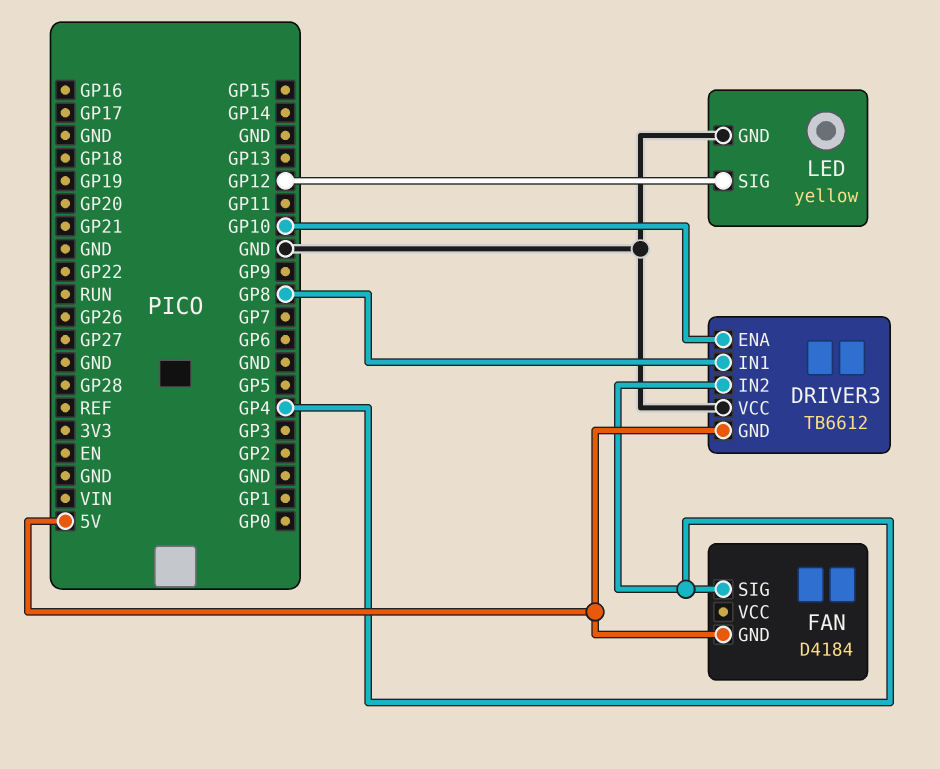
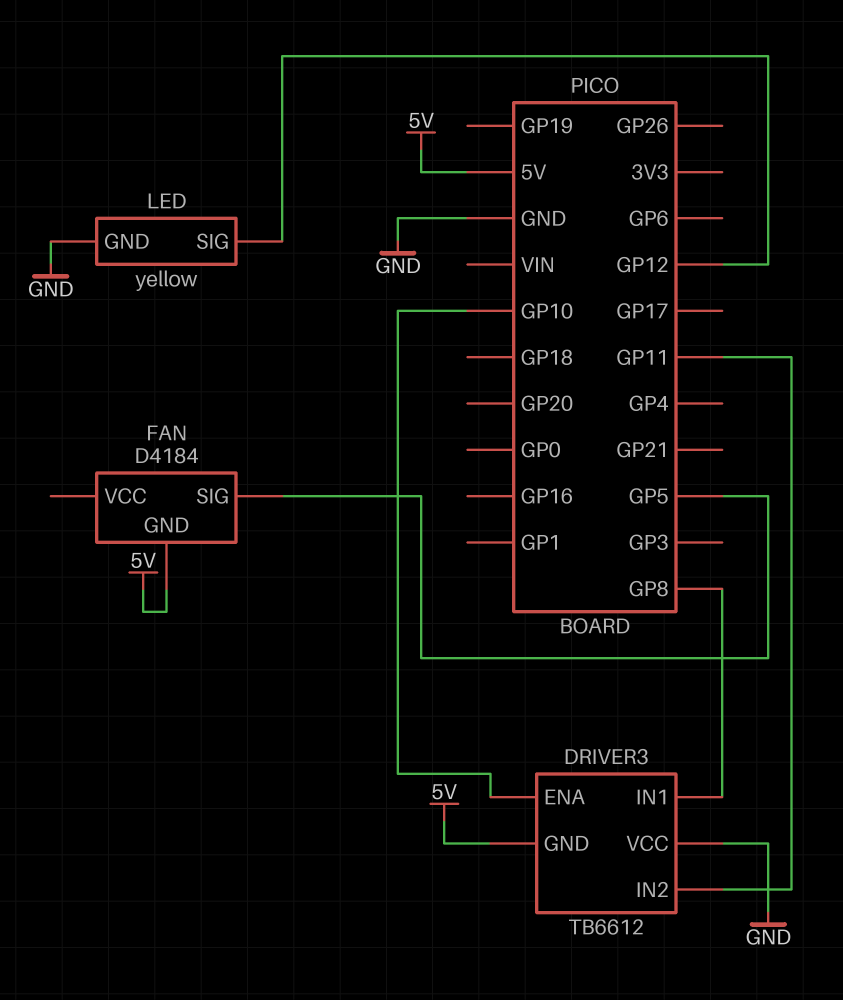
DRIVER3 pin IN2: GP4 -> GP11
FAN pin SIG: GP4 -> GP5

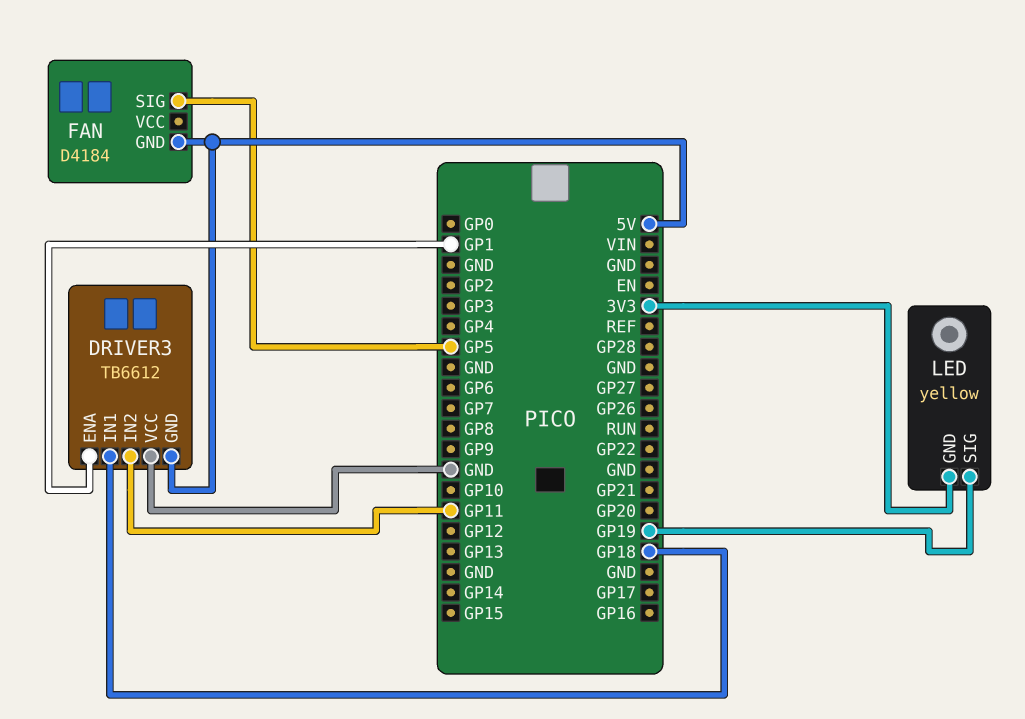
DRIVER3 pin ENA: GP10 -> GP1
DRIVER3 pin IN1: GP8 -> GP18
LED pin GND: GND -> 3V3
LED pin SIG: GP12 -> GP19

